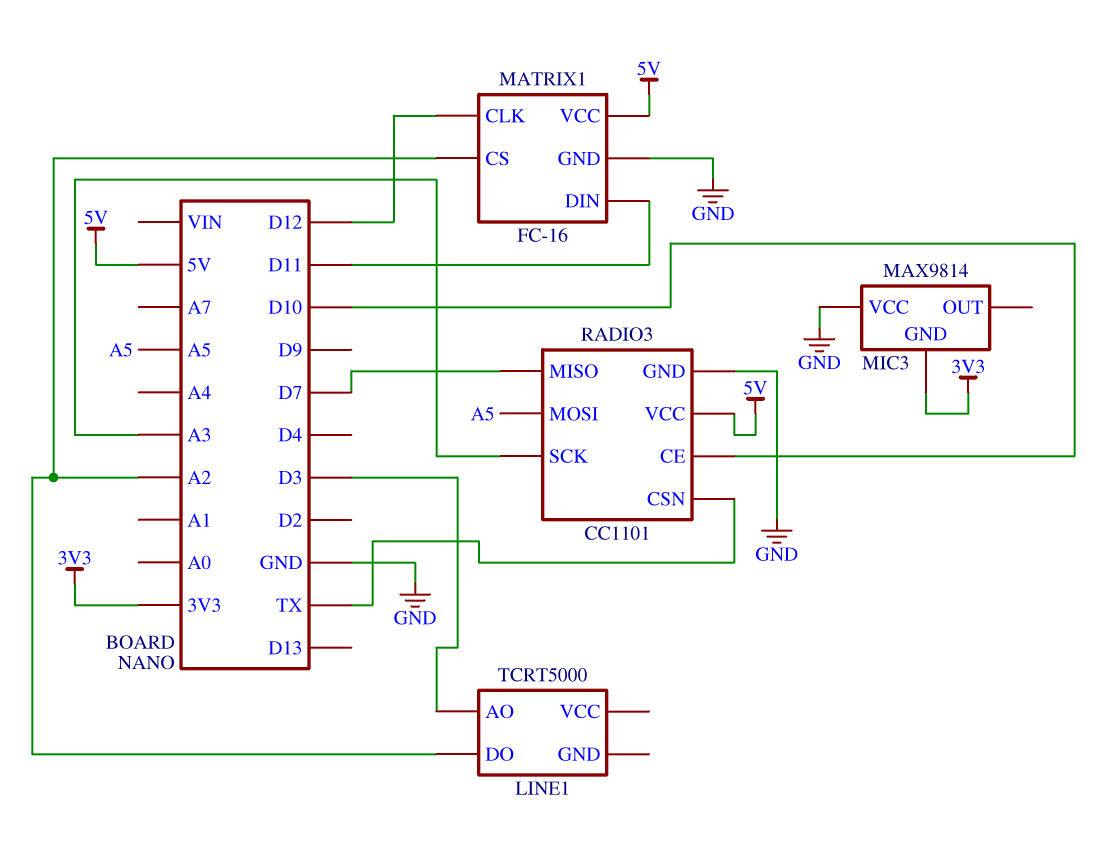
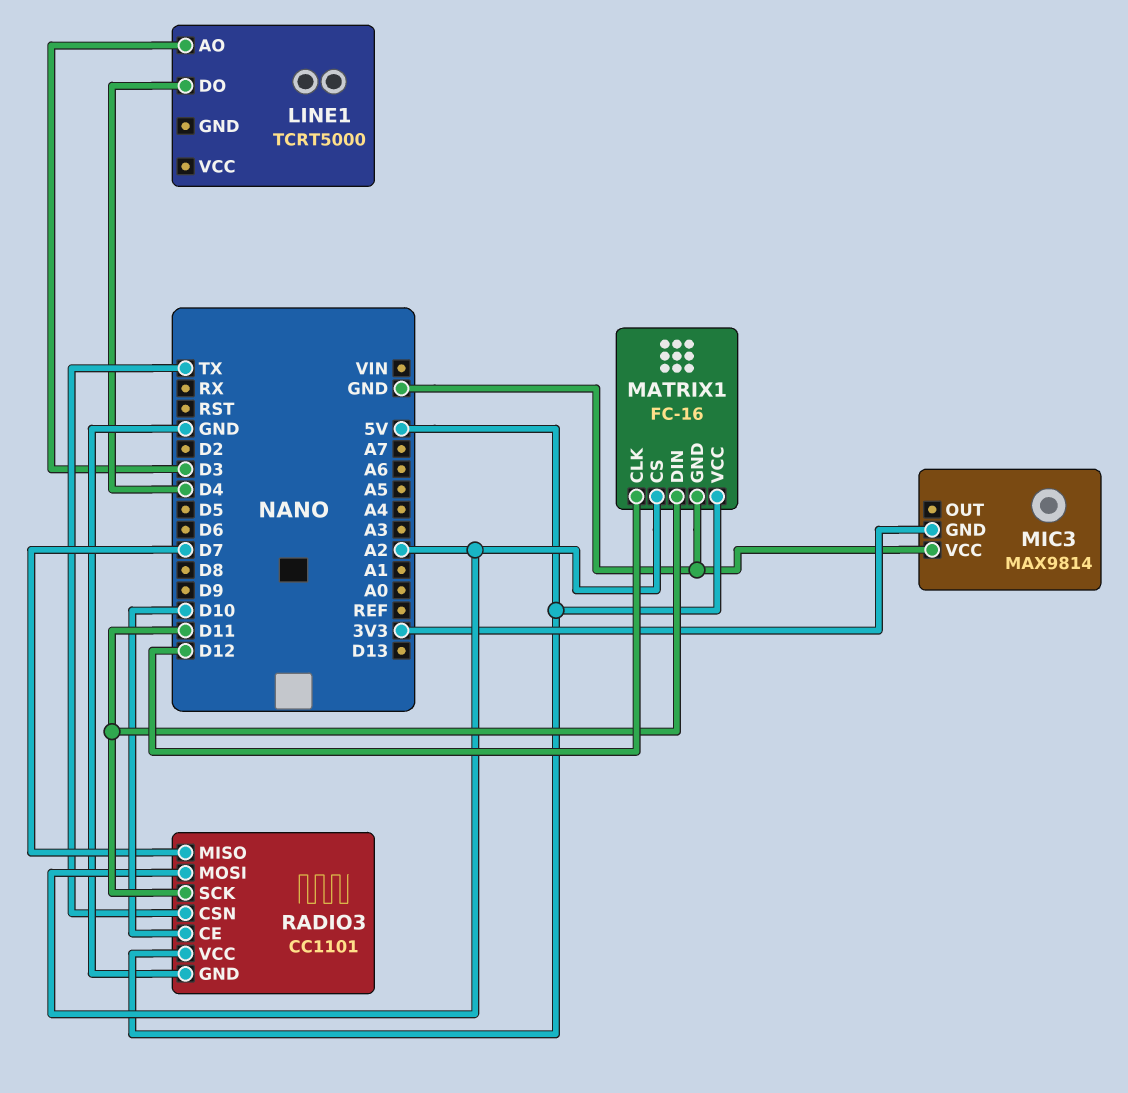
LINE1 pin DO: A2 -> D4
RADIO3 pin MOSI: A5 -> A2
RADIO3 pin SCK: A3 -> D11

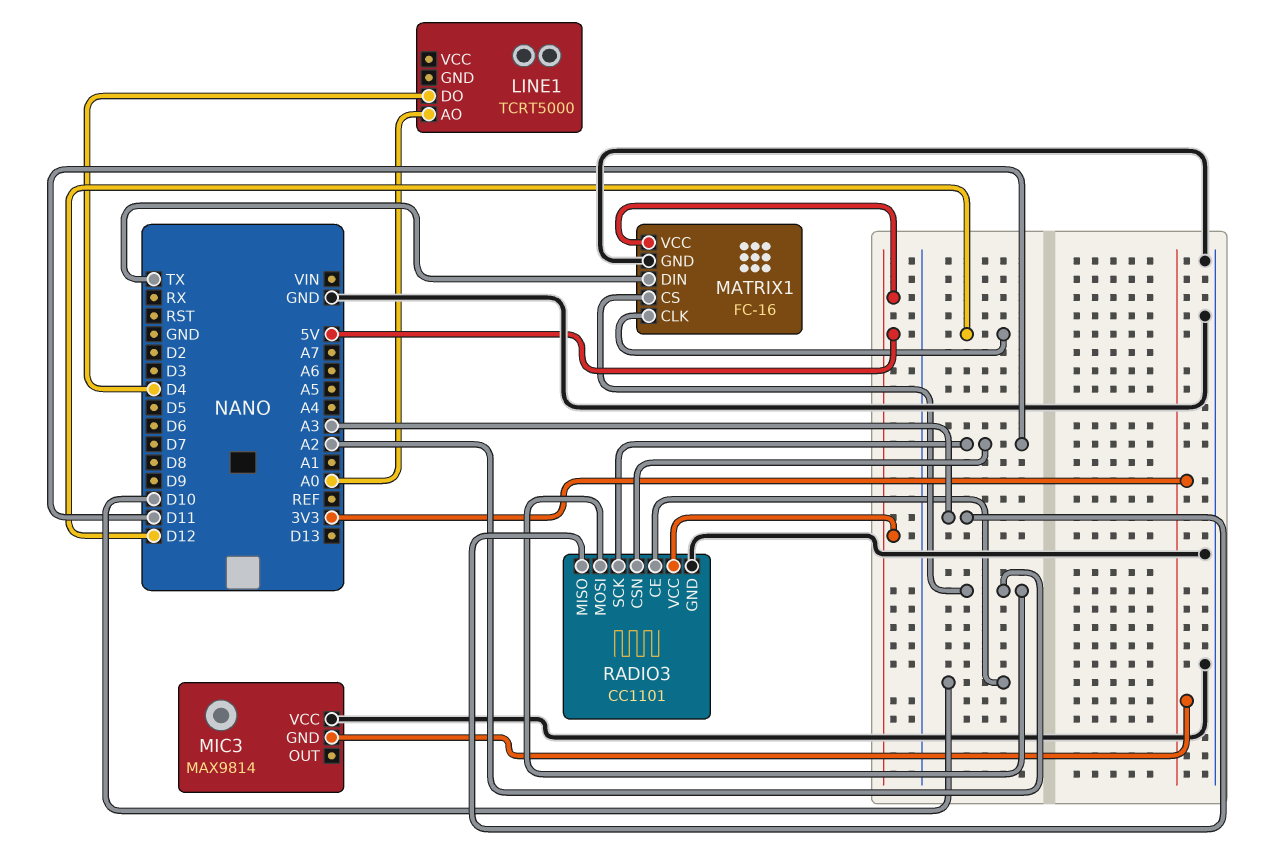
LINE1 pin AO: D3 -> A0
MATRIX1 pin DIN: D11 -> TX
RADIO3 pin CSN: TX -> D11
RADIO3 pin MISO: D7 -> A3

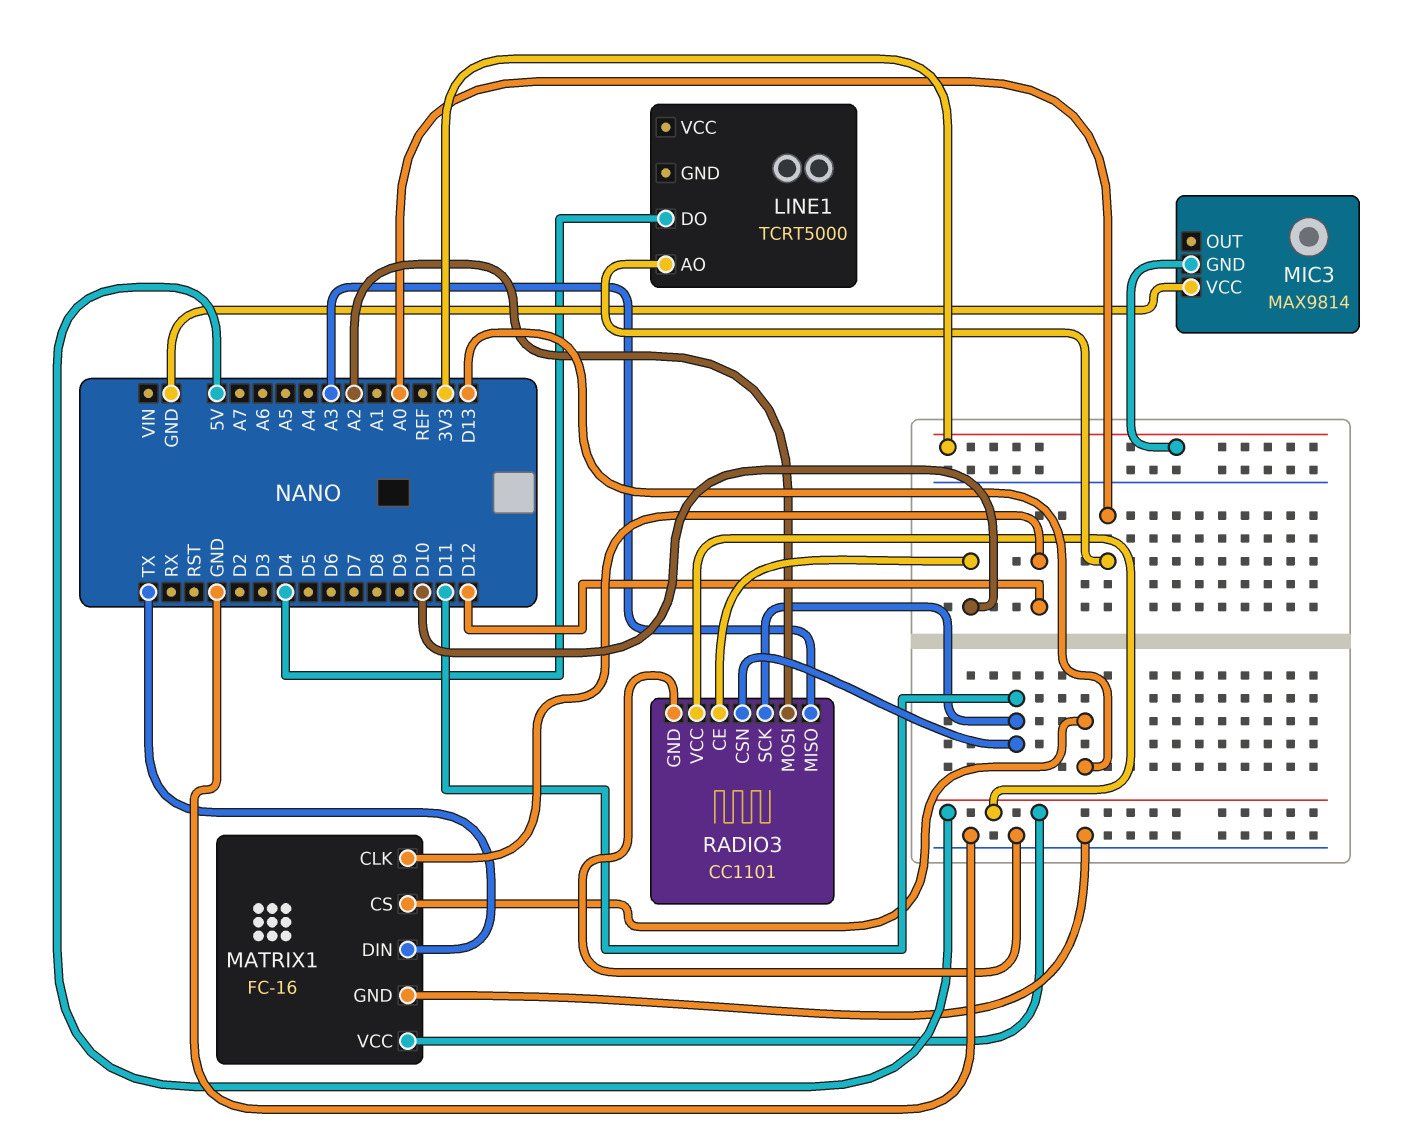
MATRIX1 pin CS: A2 -> D13

